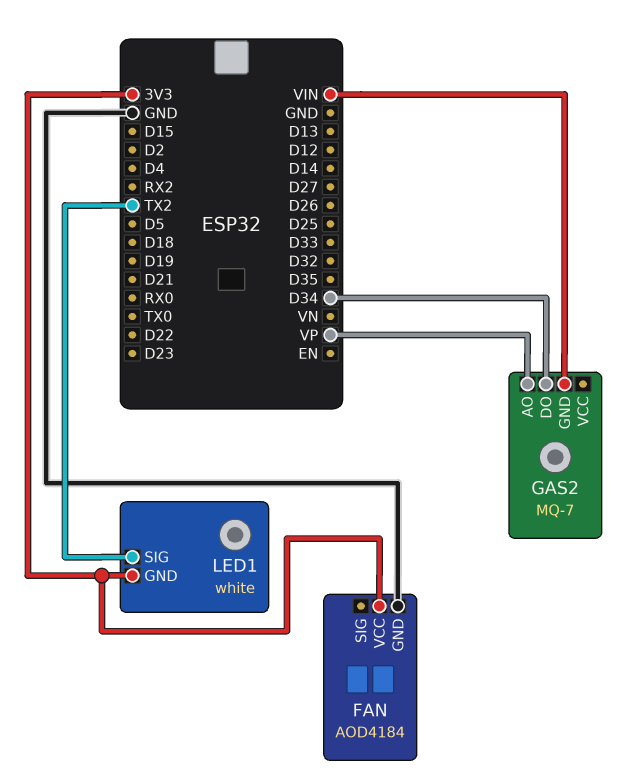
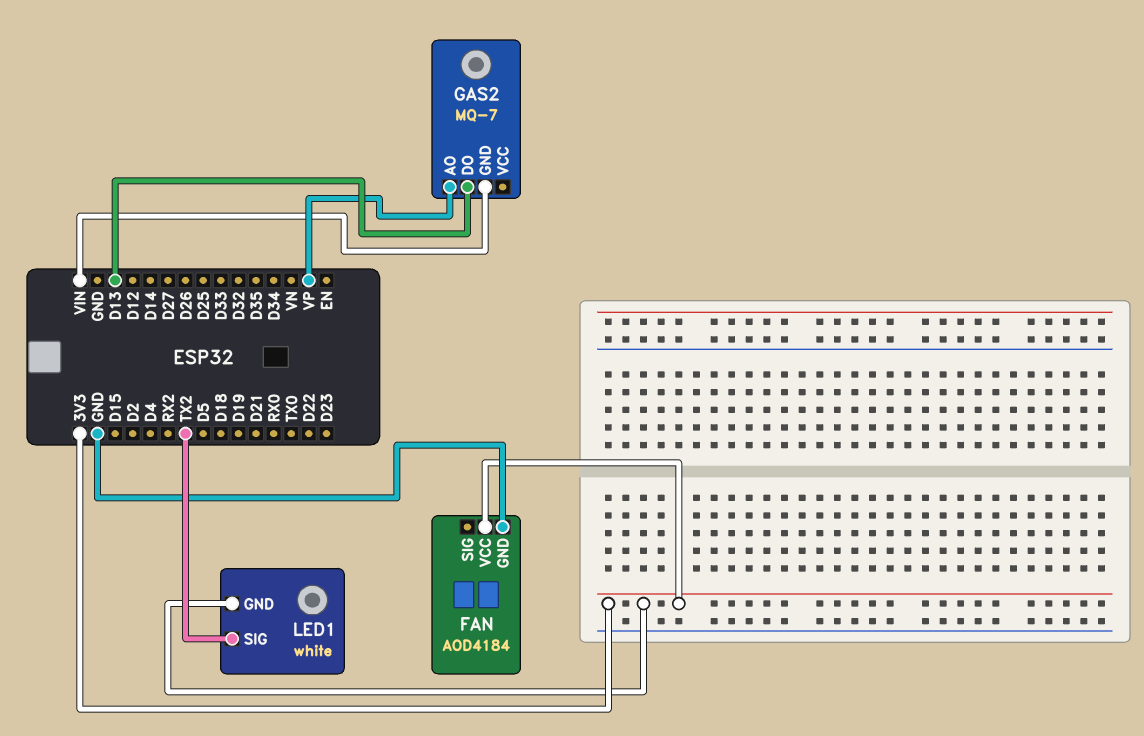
GAS2 pin DO: D34 -> D13

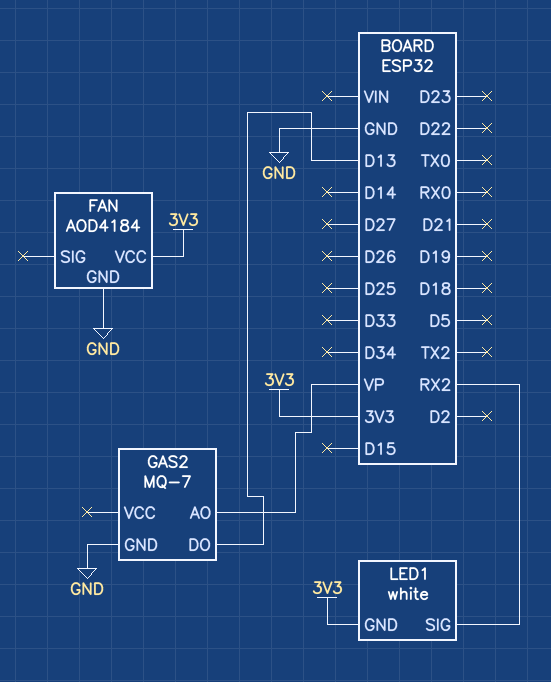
GAS2 pin GND: VIN -> GND
LED1 pin SIG: TX2 -> RX2

